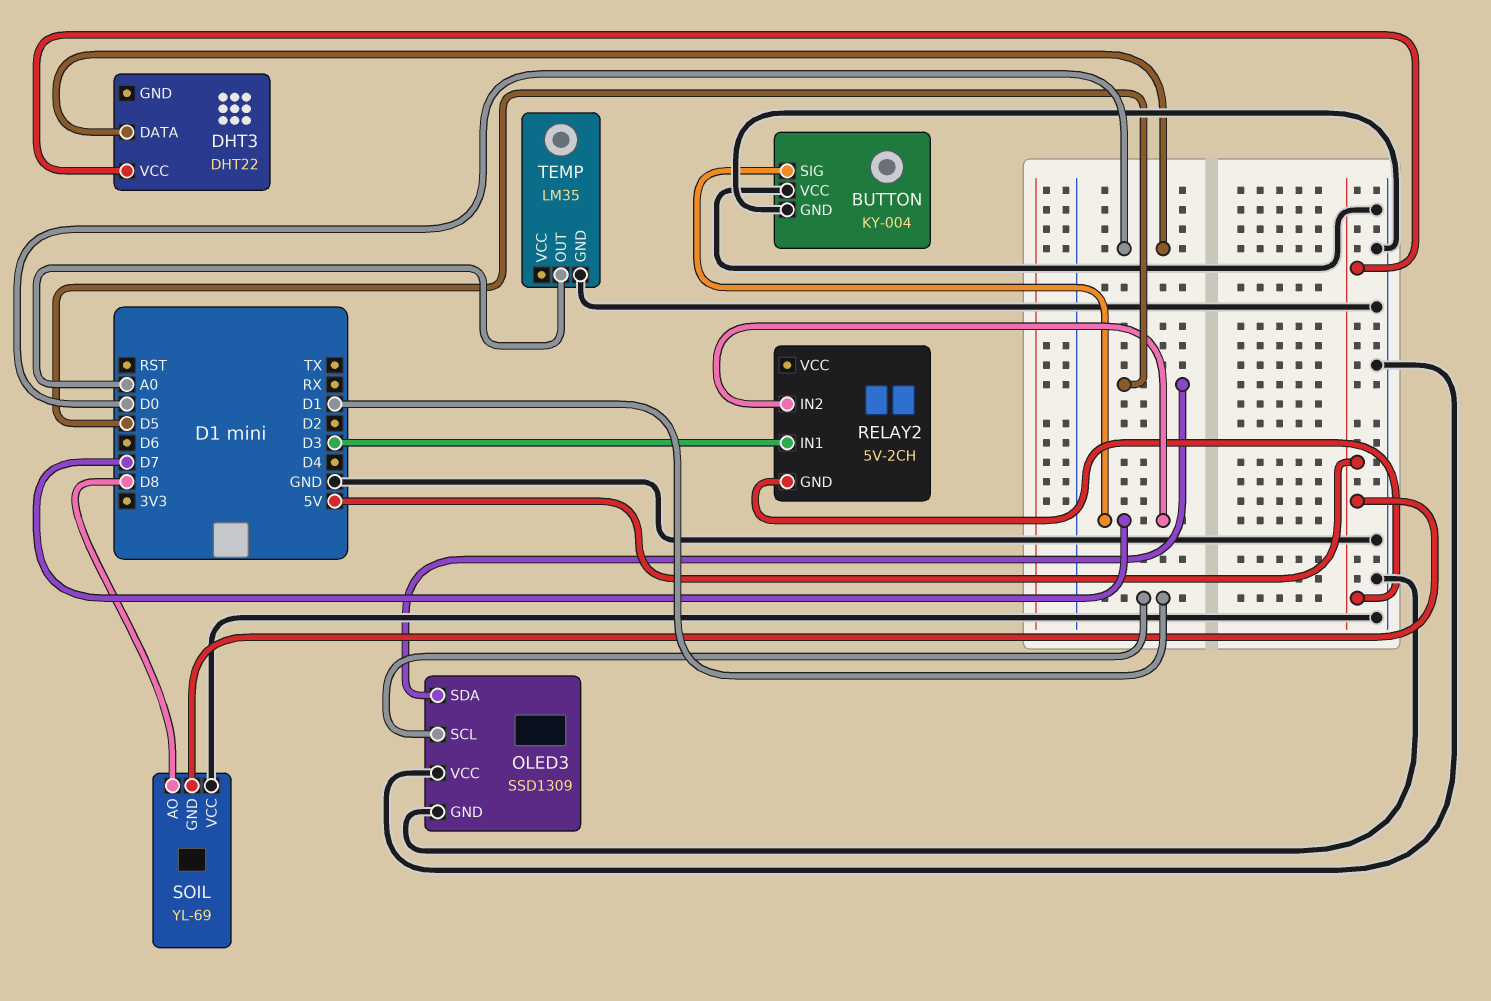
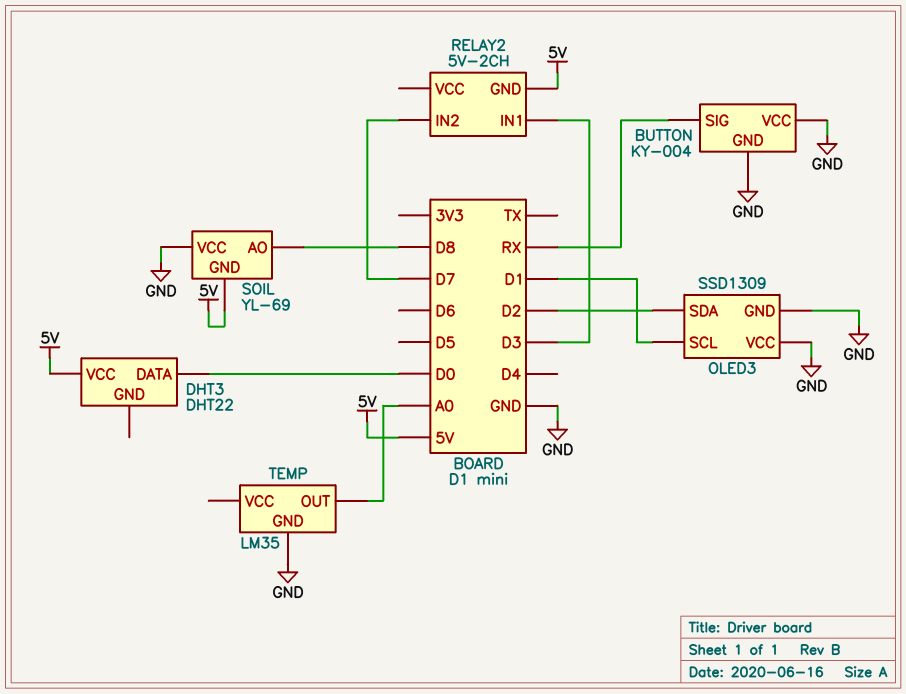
BUTTON pin SIG: D7 -> RX
OLED3 pin SDA: D5 -> D2

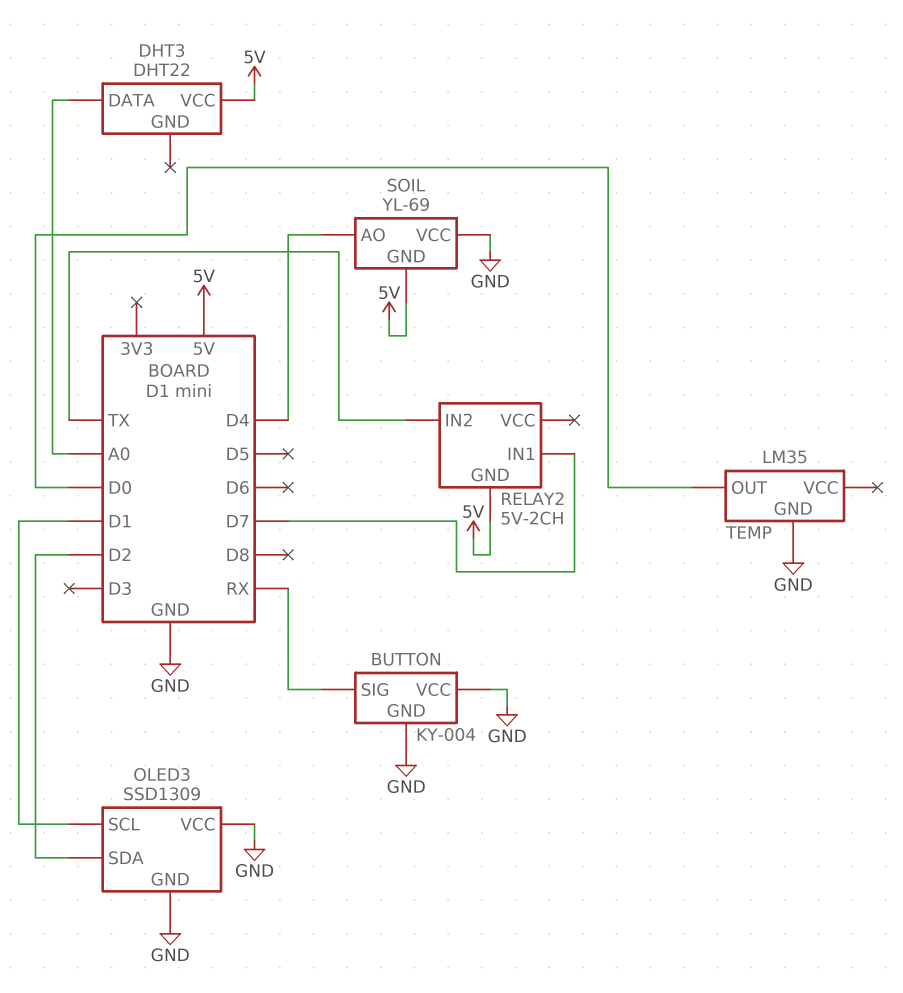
DHT3 pin DATA: D0 -> A0
RELAY2 pin IN1: D3 -> D7
RELAY2 pin IN2: D7 -> TX
SOIL pin AO: D8 -> D4
TEMP pin OUT: A0 -> D0

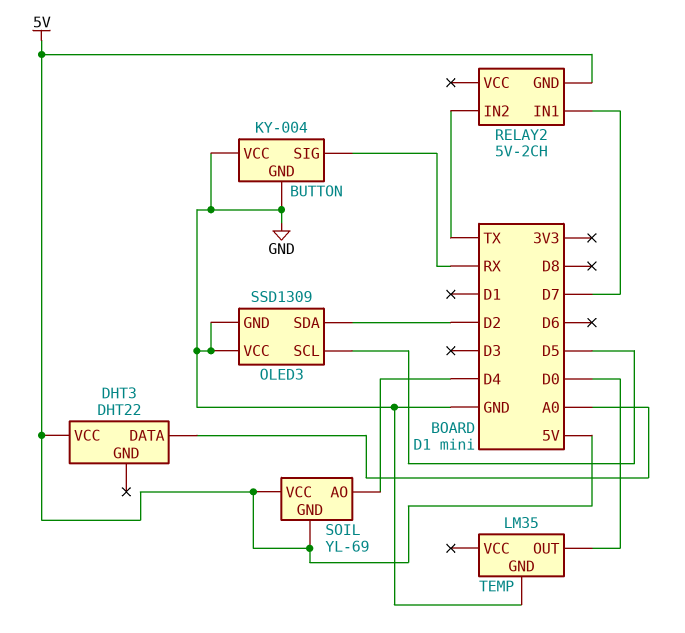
OLED3 pin SCL: D1 -> D5
SOIL pin VCC: GND -> 5V

